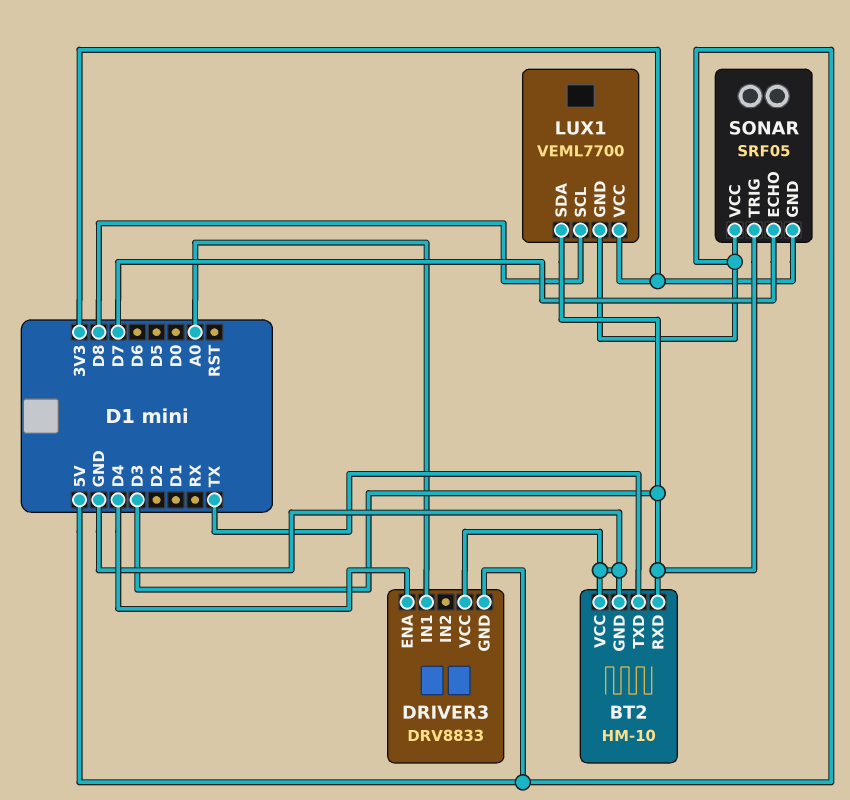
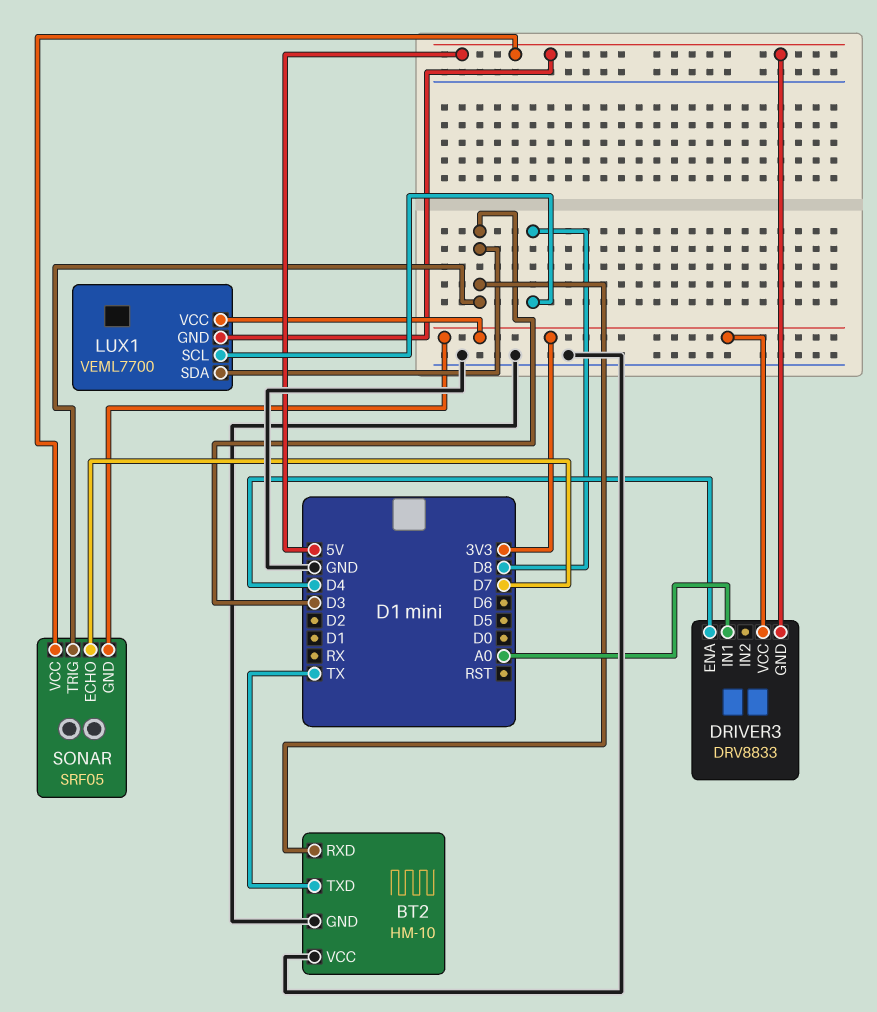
DRIVER3 pin VCC: GND -> 3V3

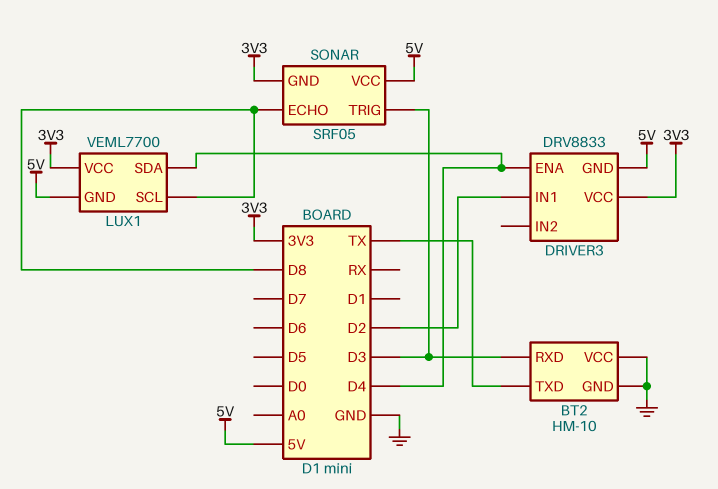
DRIVER3 pin IN1: A0 -> D2
LUX1 pin SDA: D3 -> D4
SONAR pin ECHO: D7 -> D8

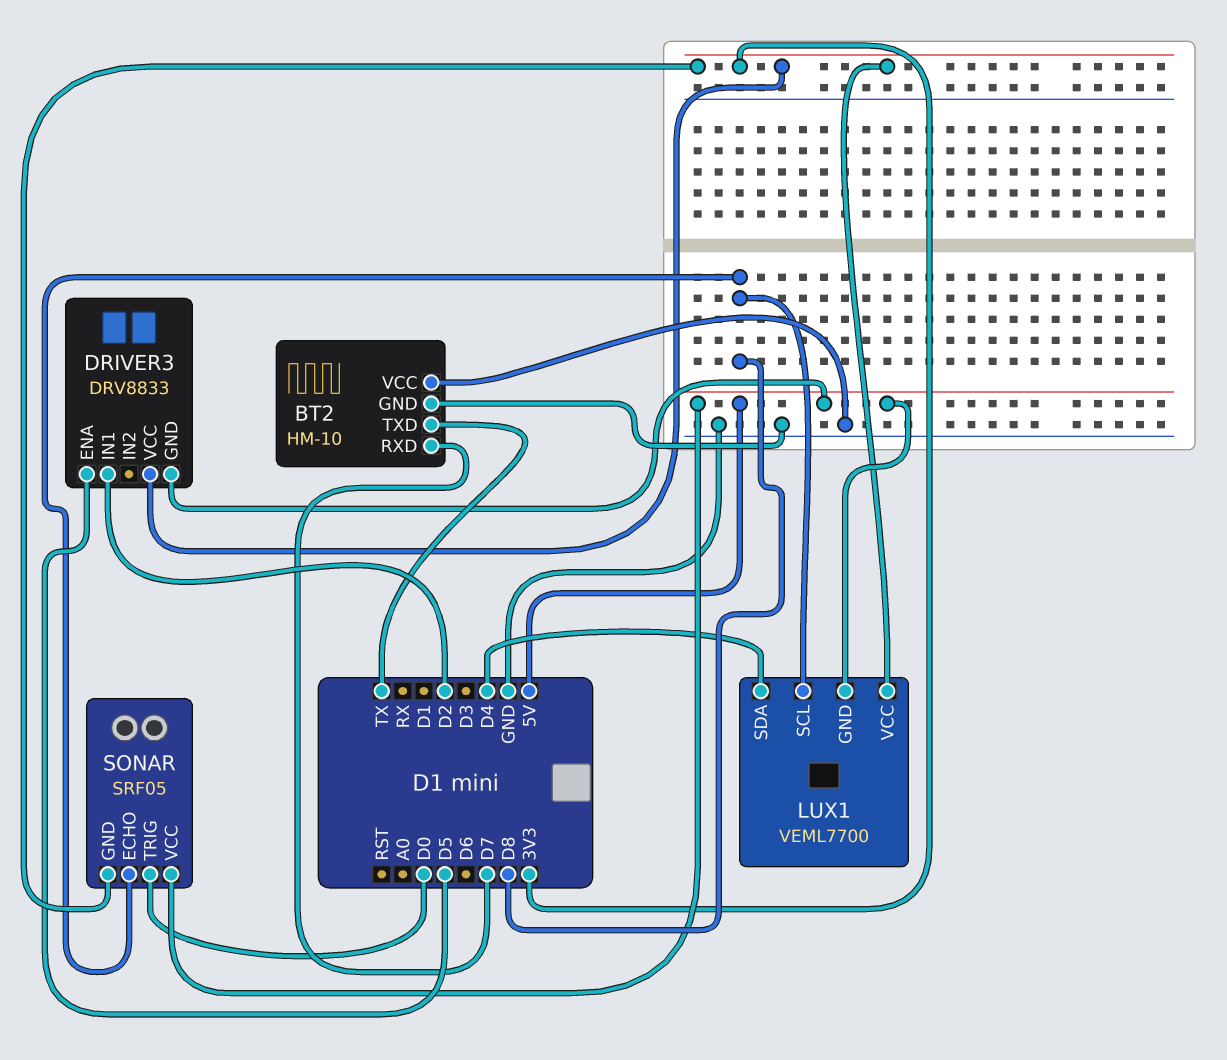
BT2 pin RXD: D3 -> D7
DRIVER3 pin ENA: D4 -> D5
SONAR pin TRIG: D3 -> D0

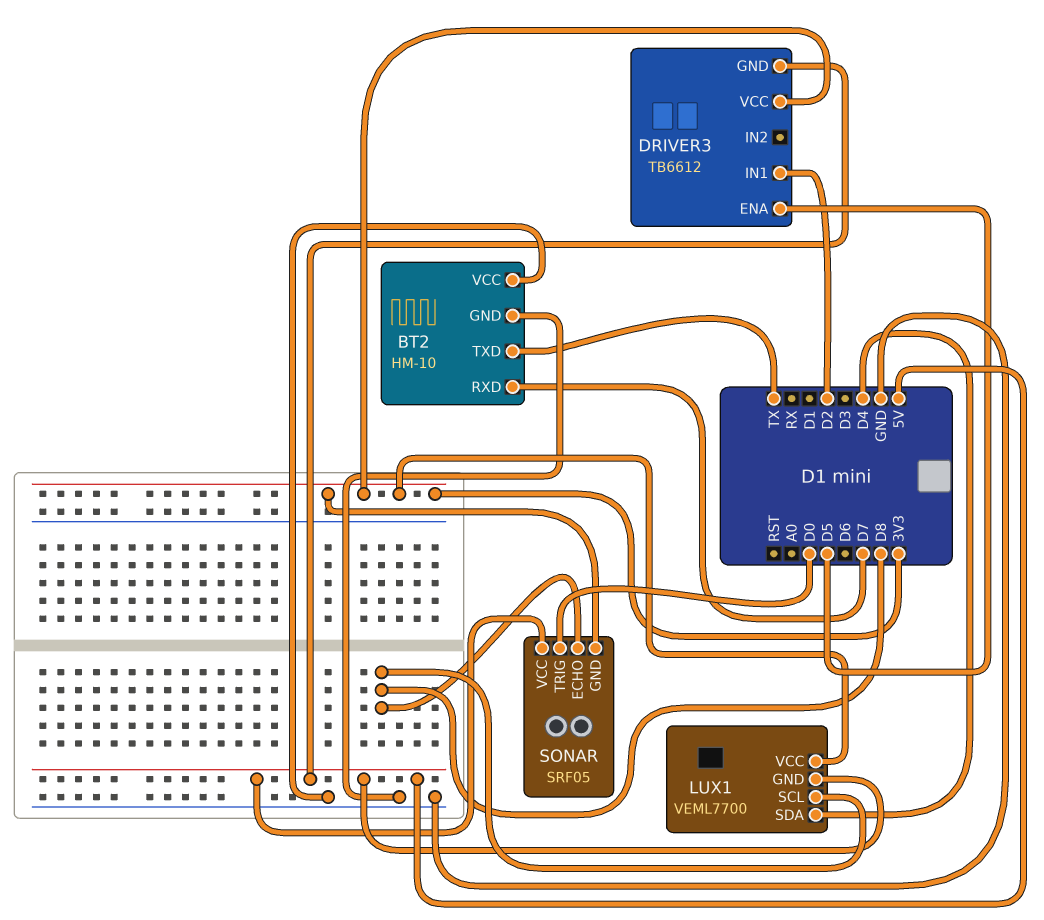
DRIVER3: DRV8833 -> TB6612

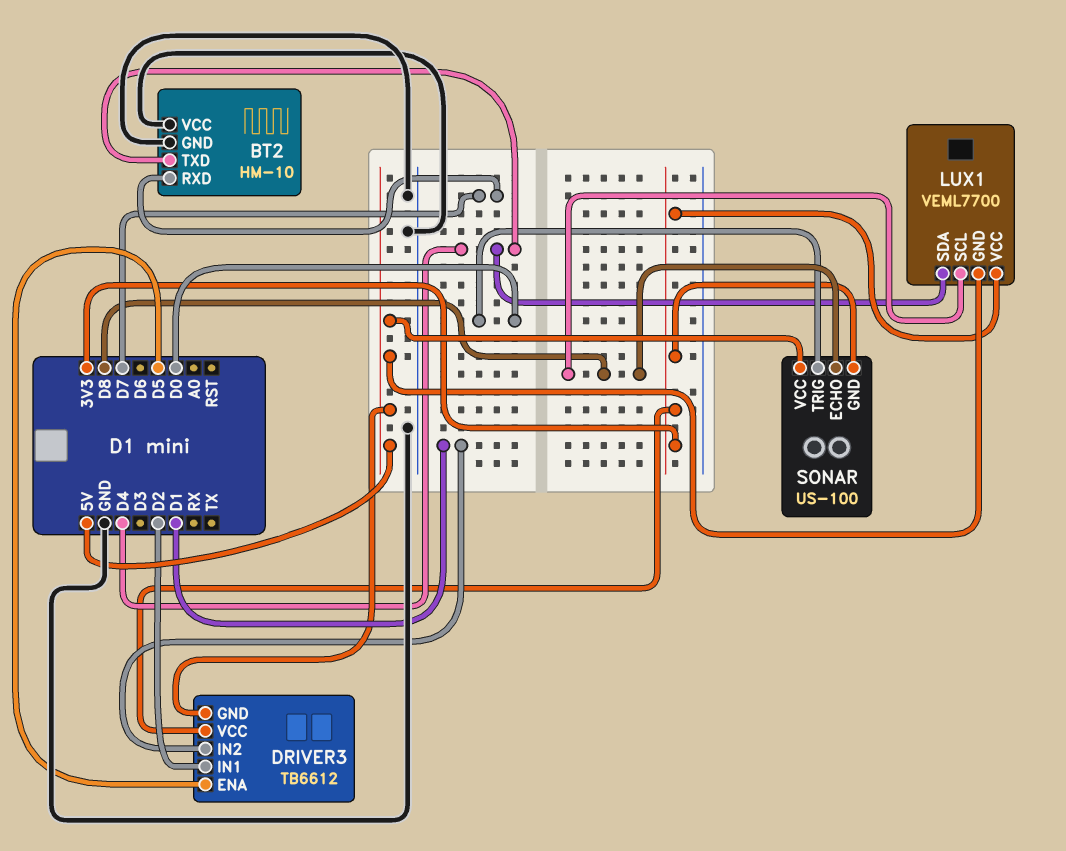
BT2 pin TXD: TX -> D4
DRIVER3 pin IN2: none -> D1
SONAR: SRF05 -> US-100

